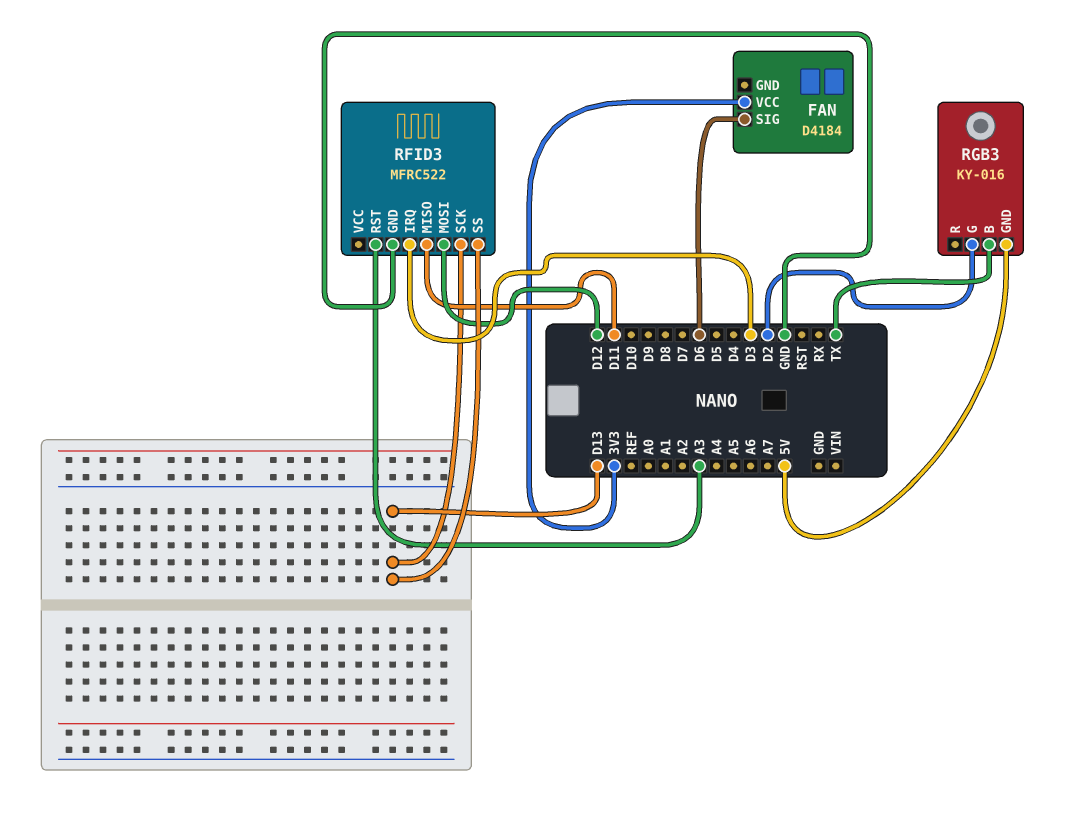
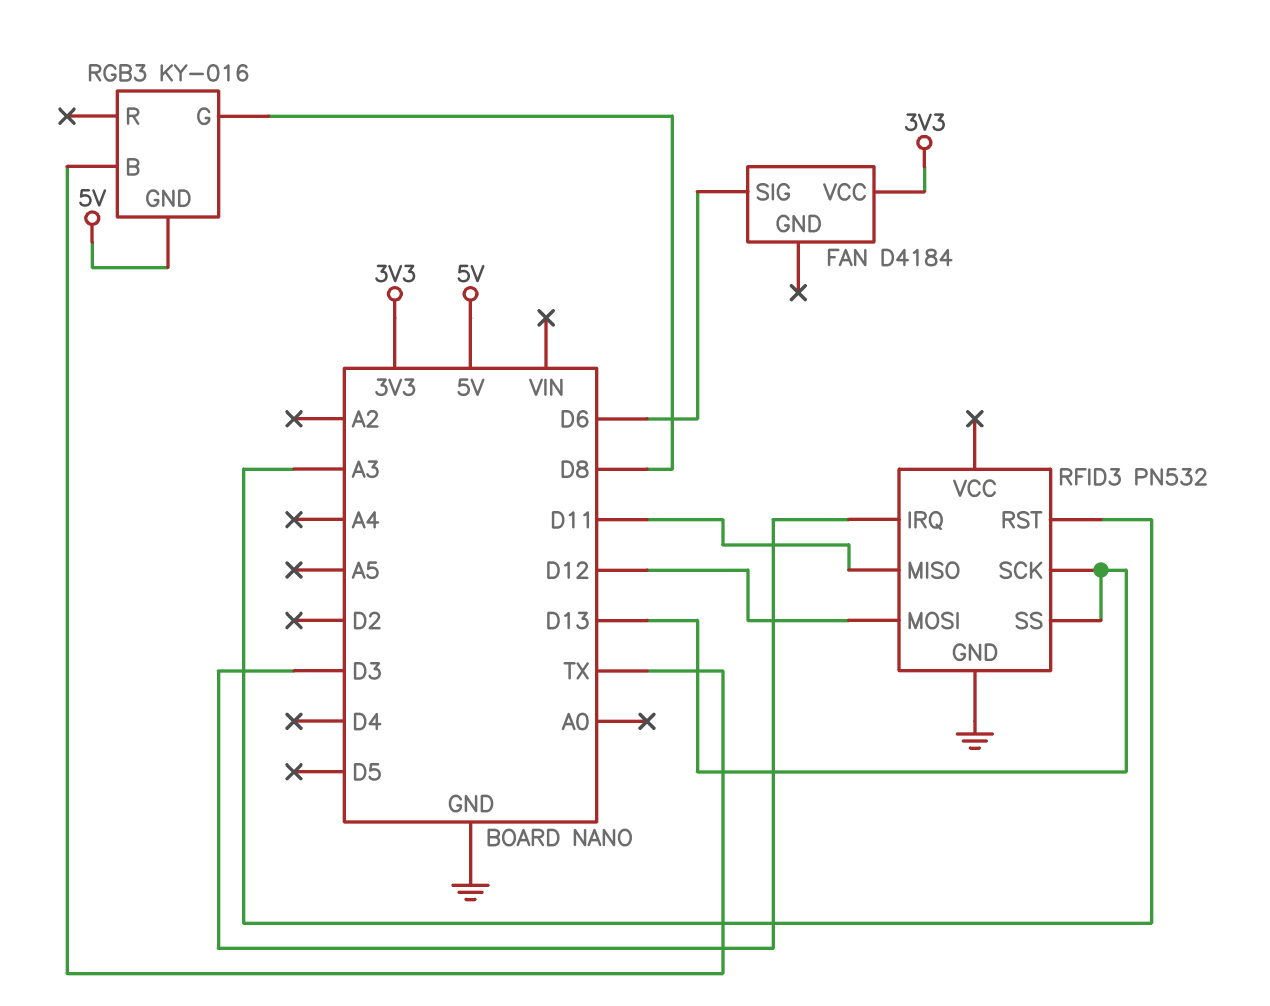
RFID3: MFRC522 -> PN532
RGB3 pin G: D2 -> D8

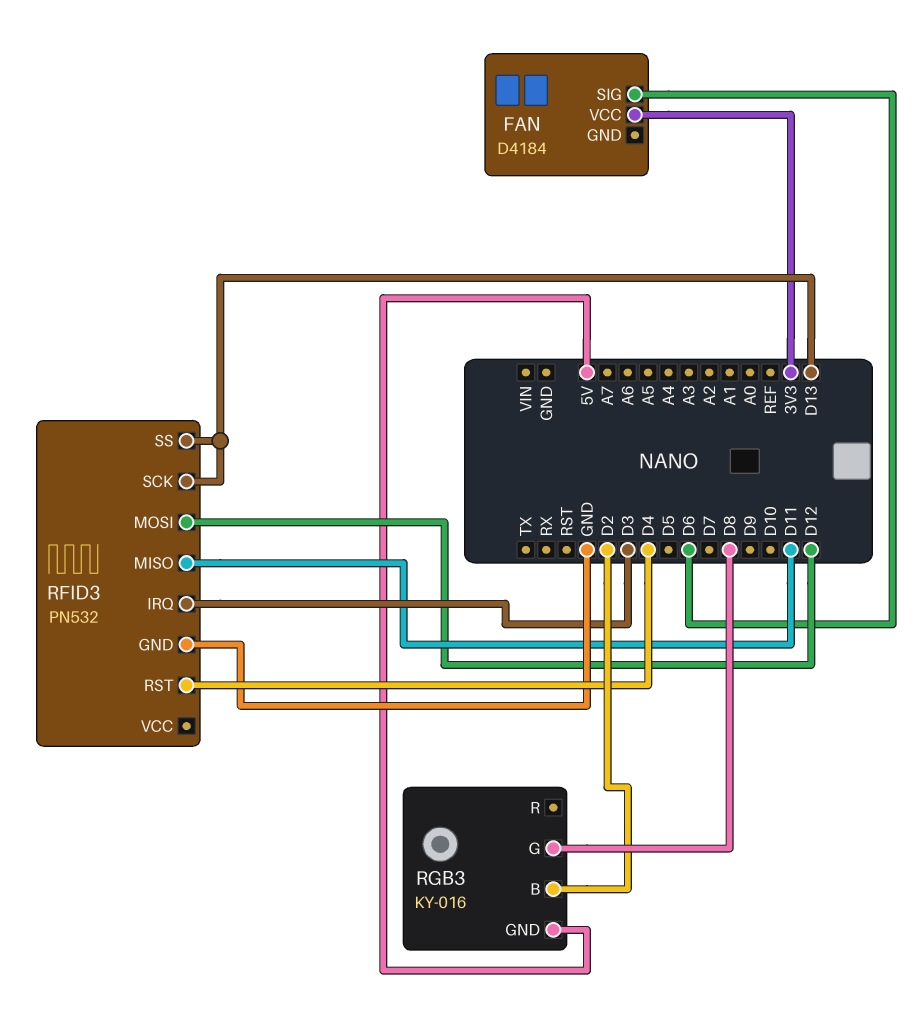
RFID3 pin RST: A3 -> D4
RGB3 pin B: TX -> D2

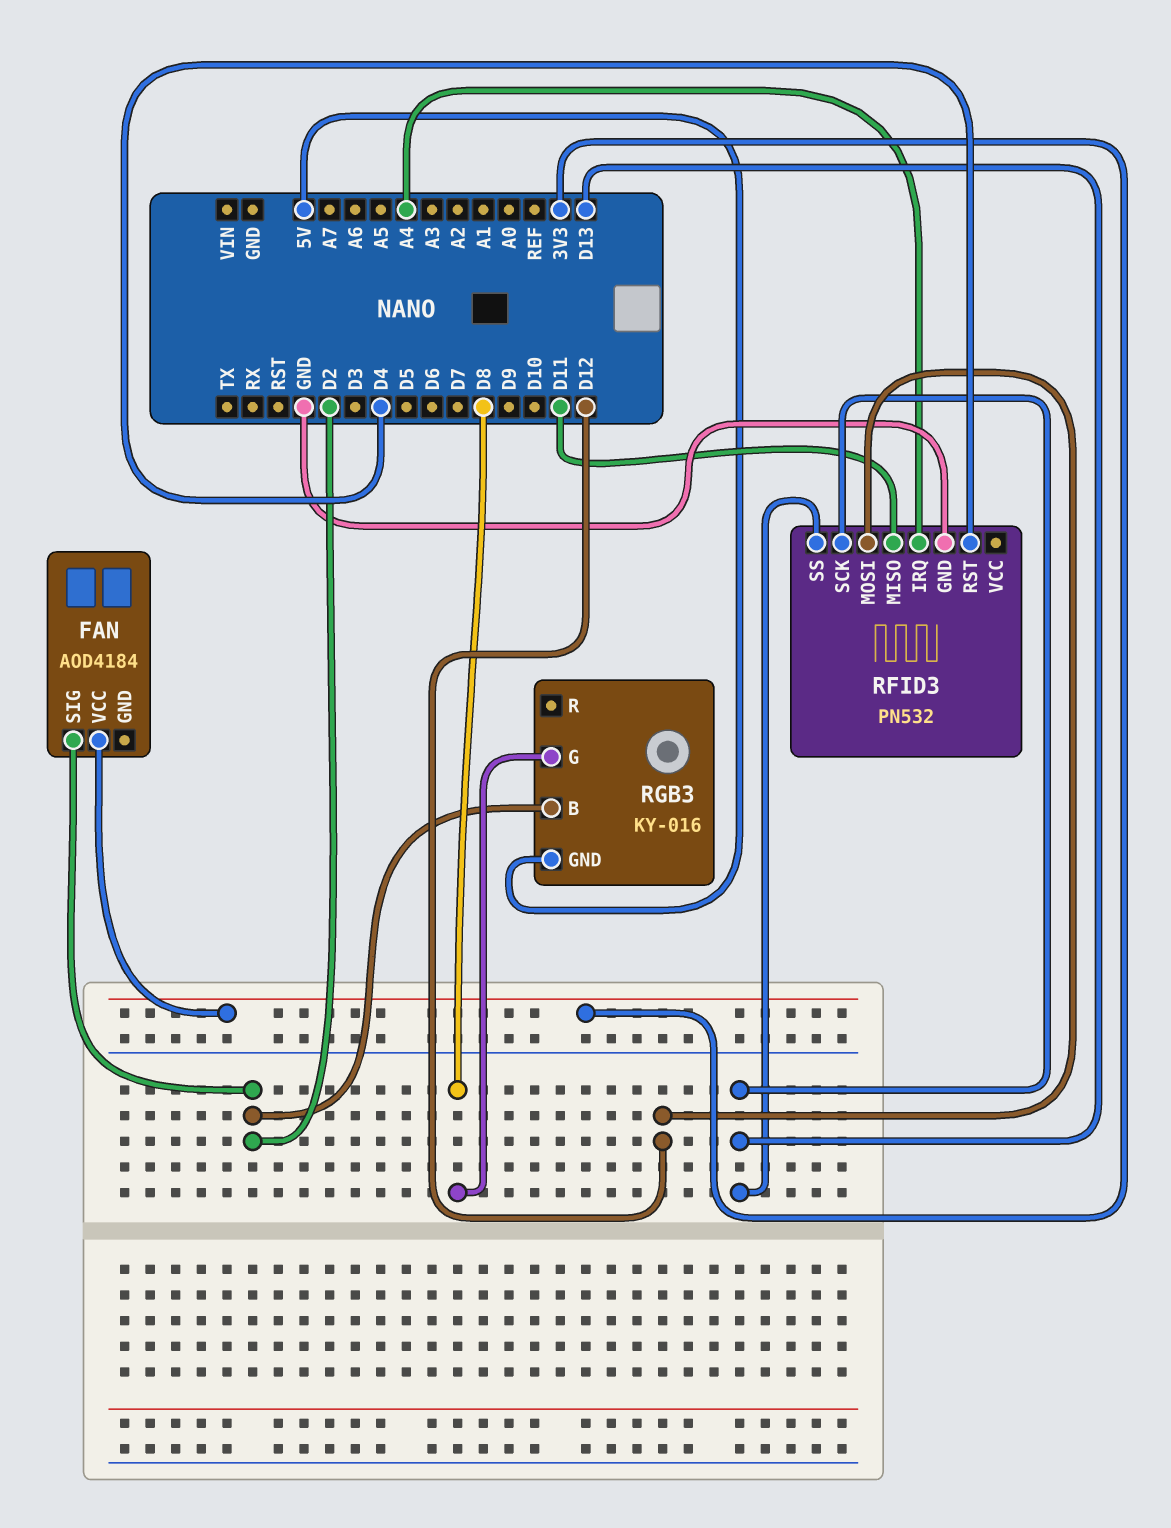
FAN: D4184 -> AOD4184
FAN pin SIG: D6 -> D2
RFID3 pin IRQ: D3 -> A4

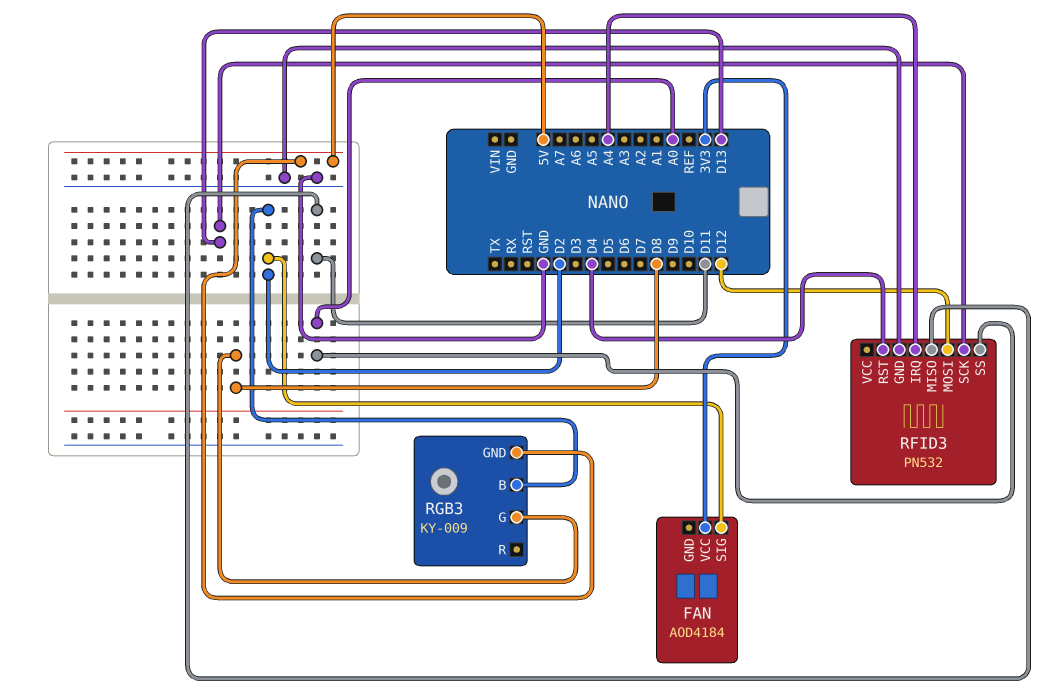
RFID3 pin SS: D13 -> A0
RGB3: KY-016 -> KY-009

